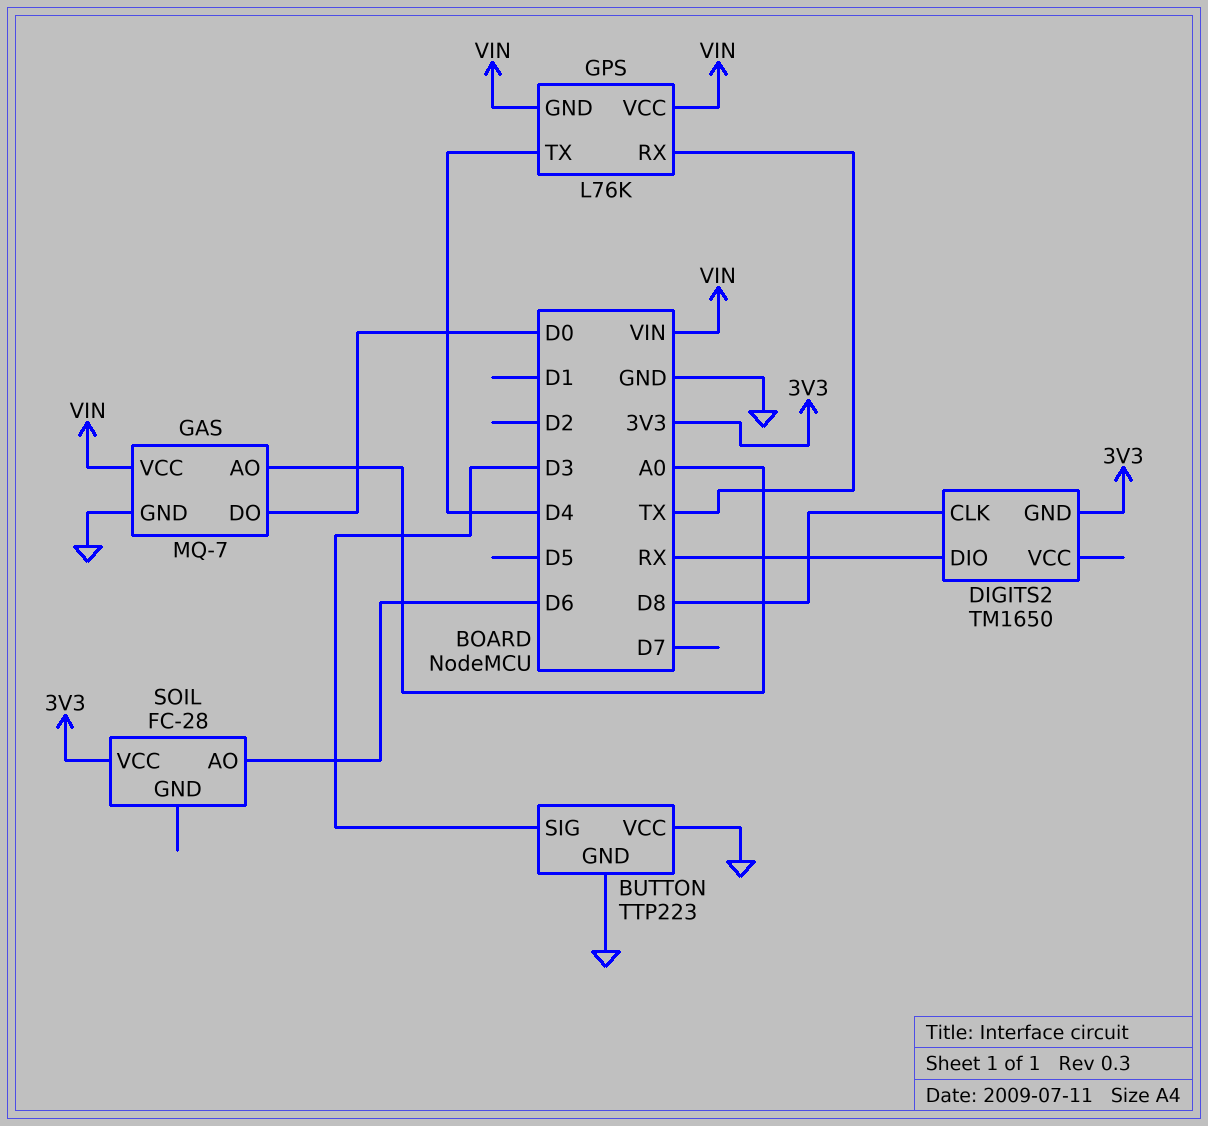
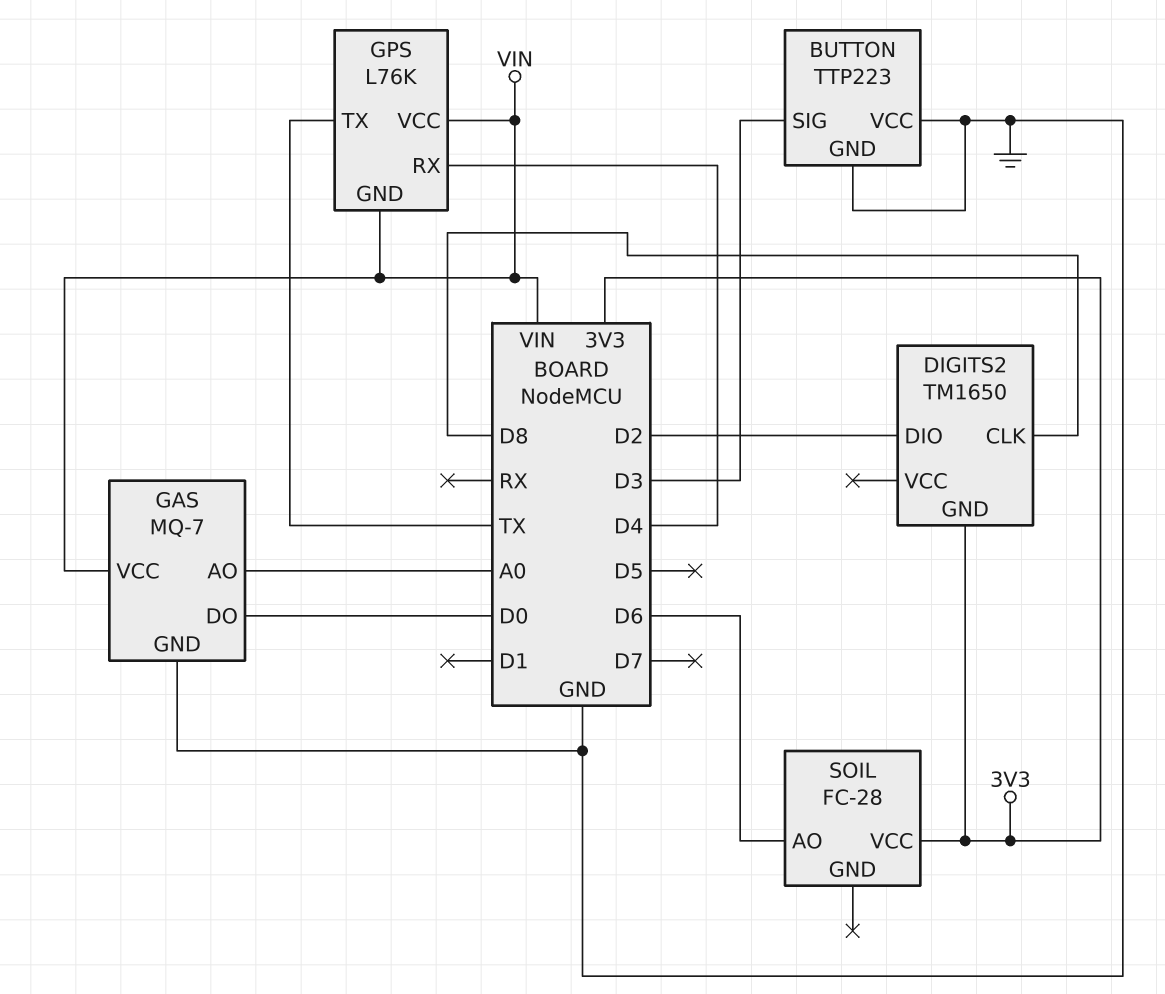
DIGITS2 pin DIO: RX -> D2
GPS pin RX: TX -> D4
GPS pin TX: D4 -> TX

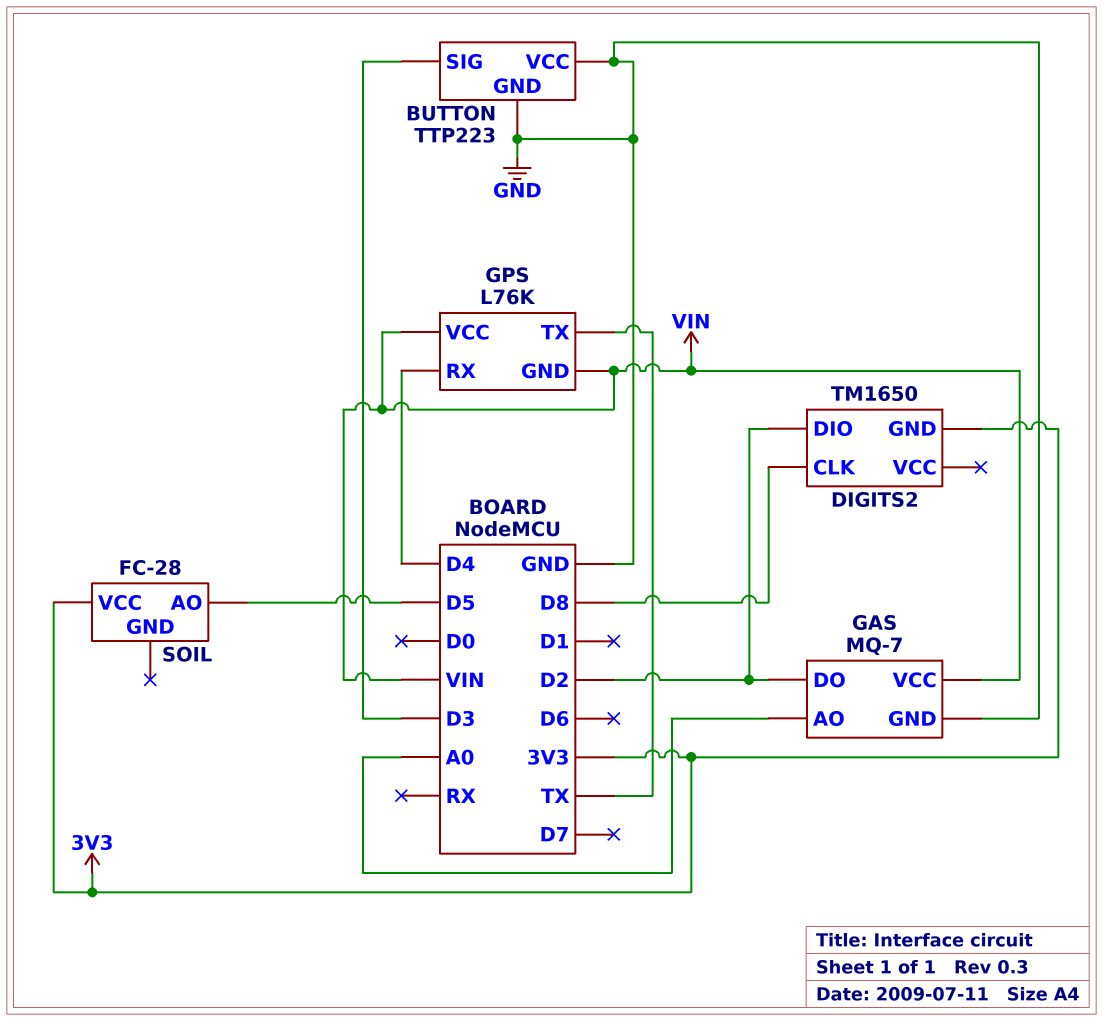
GAS pin DO: D0 -> D2
SOIL pin AO: D6 -> D5

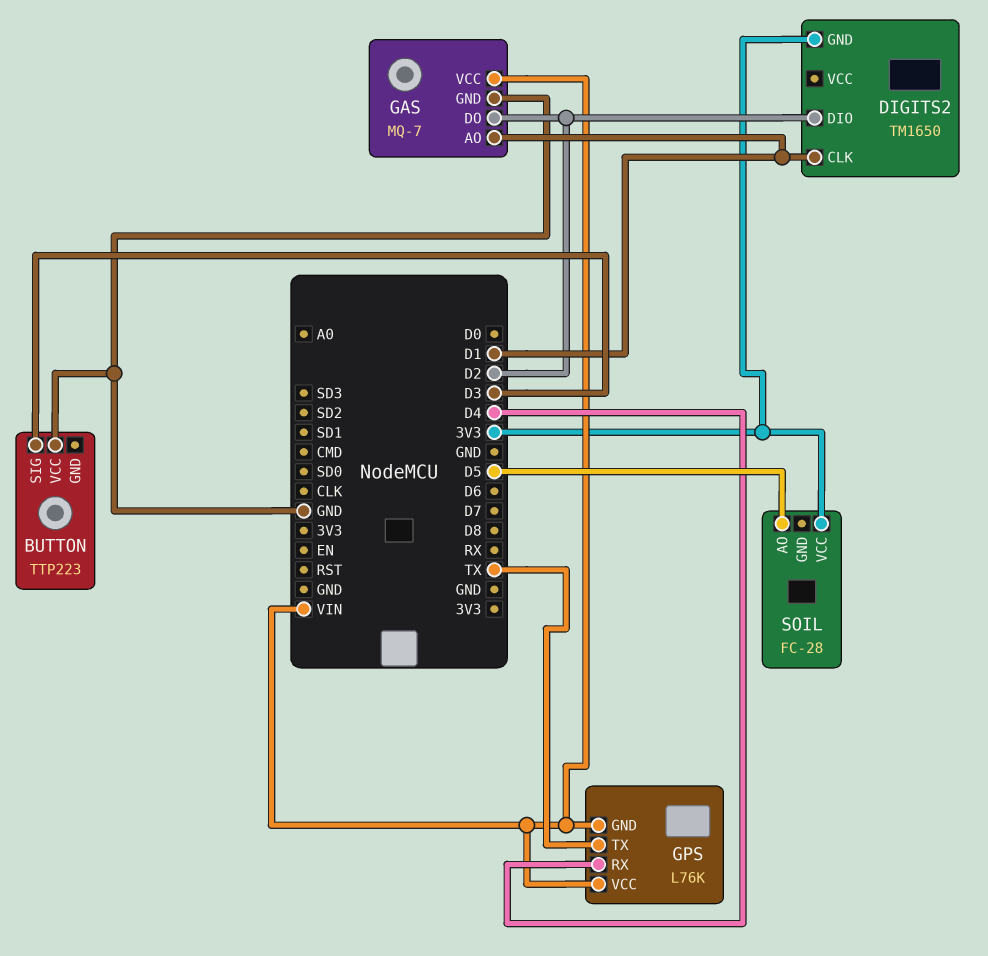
BUTTON pin GND: GND -> none
DIGITS2 pin CLK: D8 -> D1
GAS pin AO: A0 -> D1

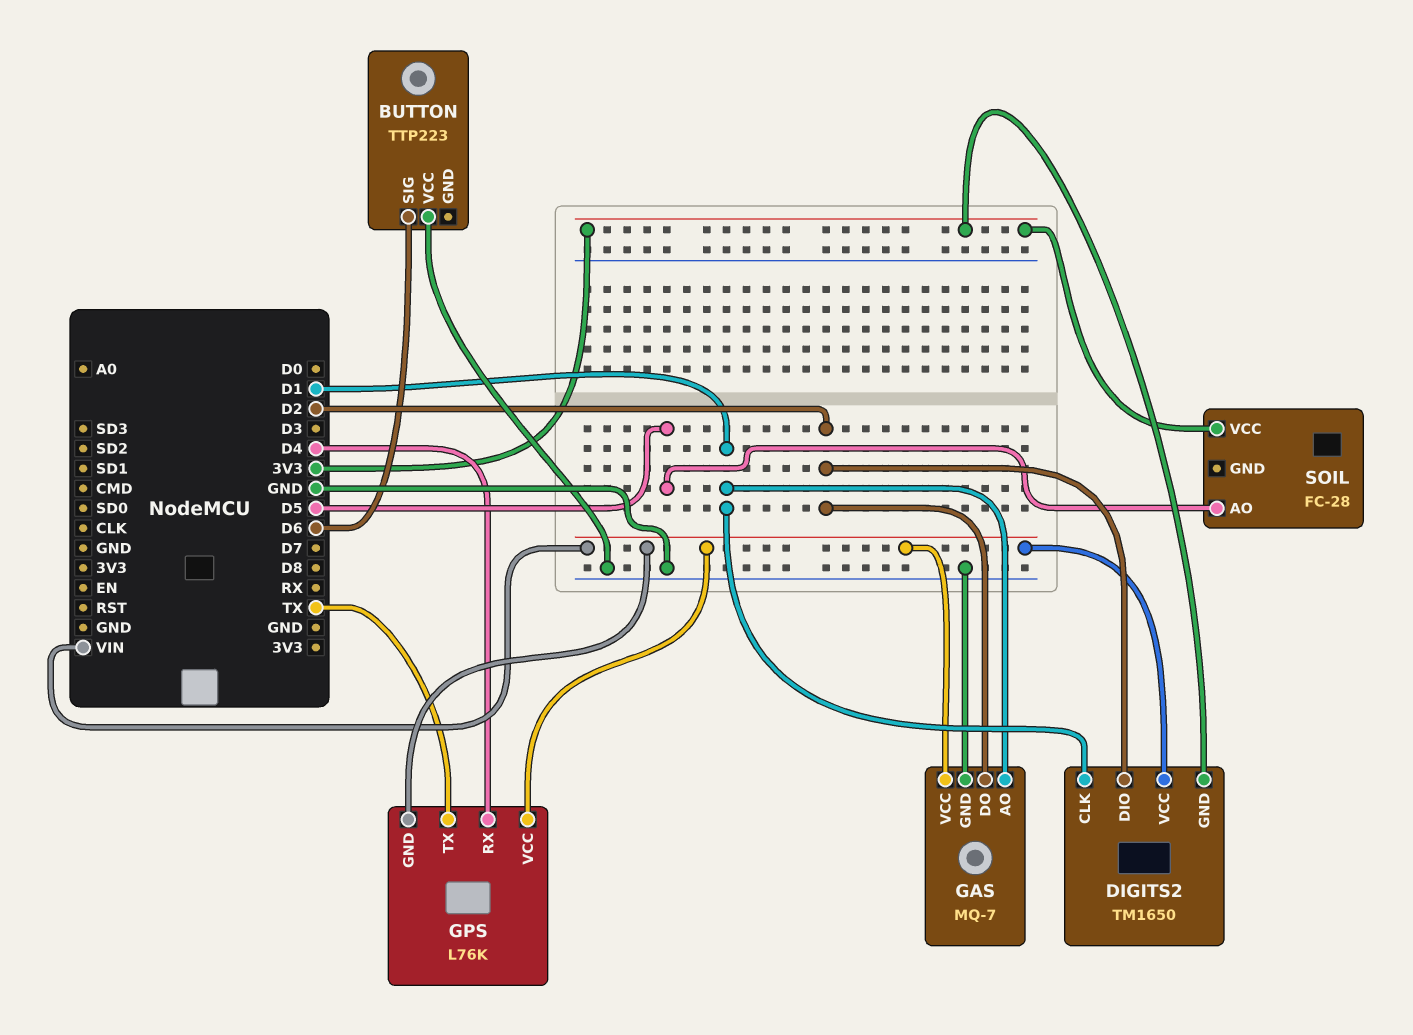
BUTTON pin SIG: D3 -> D6
DIGITS2 pin VCC: none -> VIN

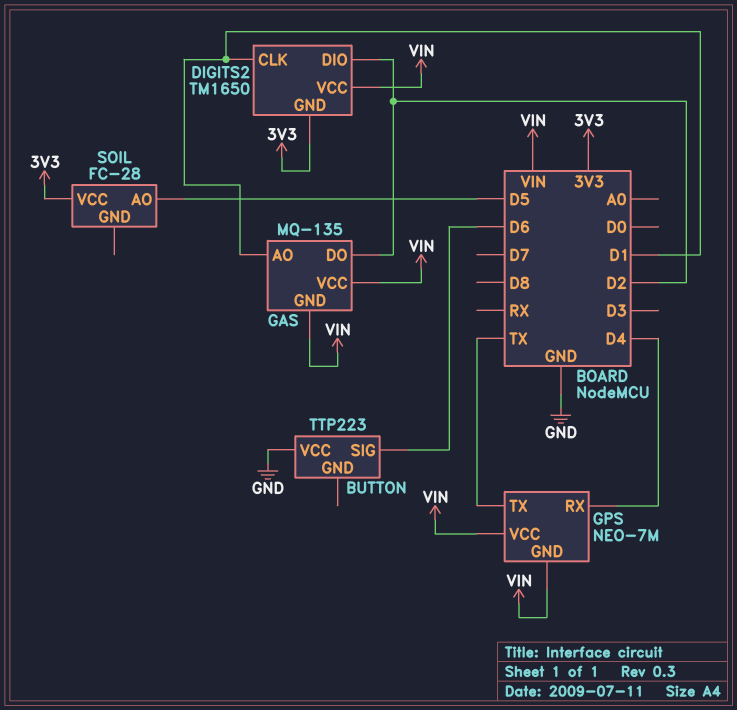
GAS: MQ-7 -> MQ-135
GAS pin GND: GND -> VIN
GPS: L76K -> NEO-7M

